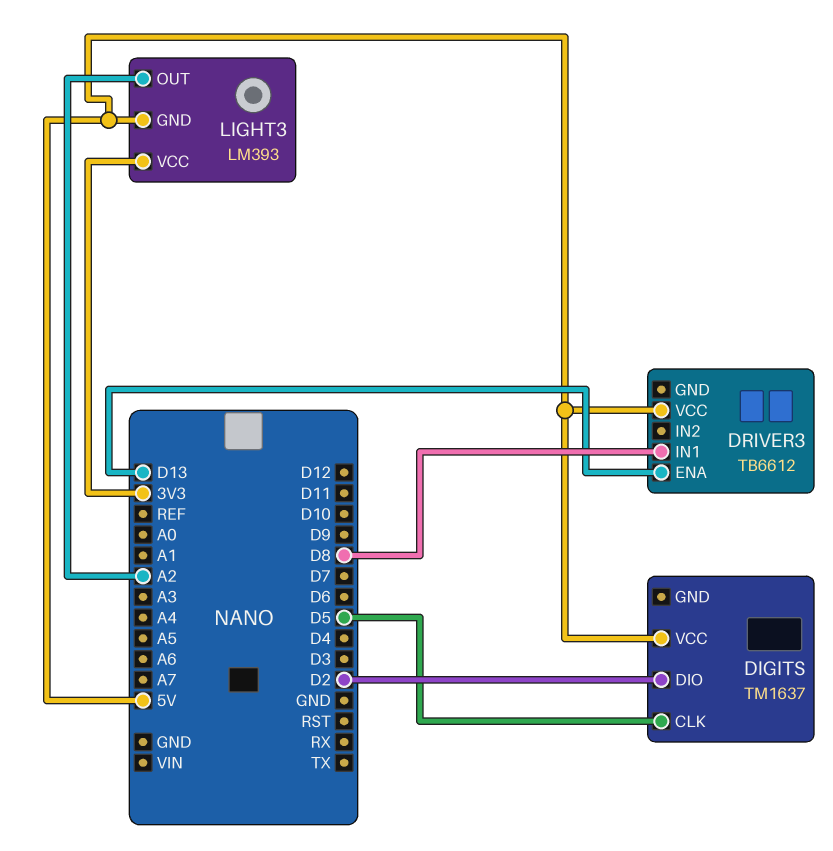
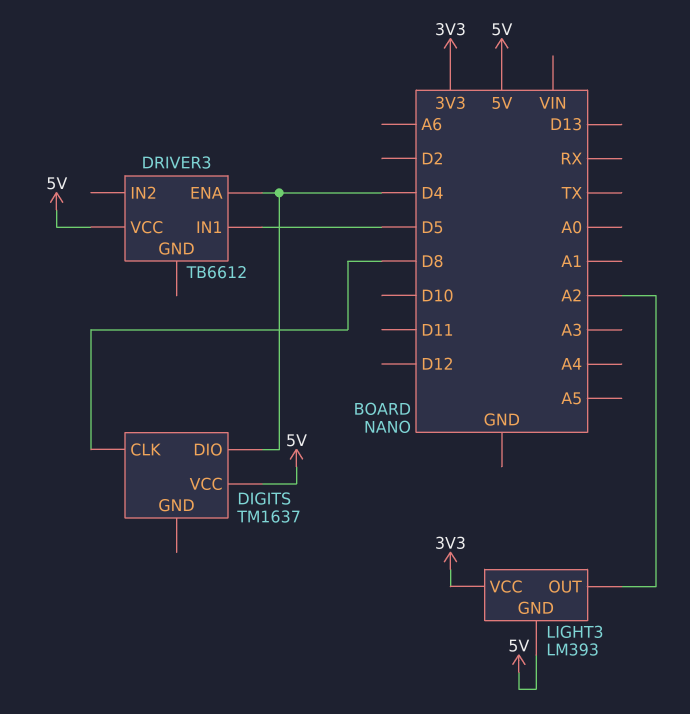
DIGITS pin CLK: D5 -> D8
DIGITS pin DIO: D2 -> D4
DRIVER3 pin ENA: D13 -> D4
DRIVER3 pin IN1: D8 -> D5

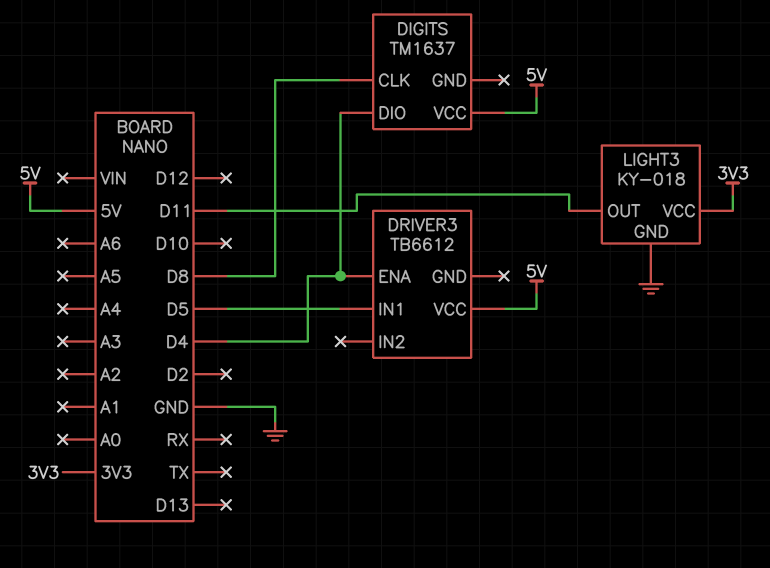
LIGHT3: LM393 -> KY-018
LIGHT3 pin GND: 5V -> GND
LIGHT3 pin OUT: A2 -> D11

